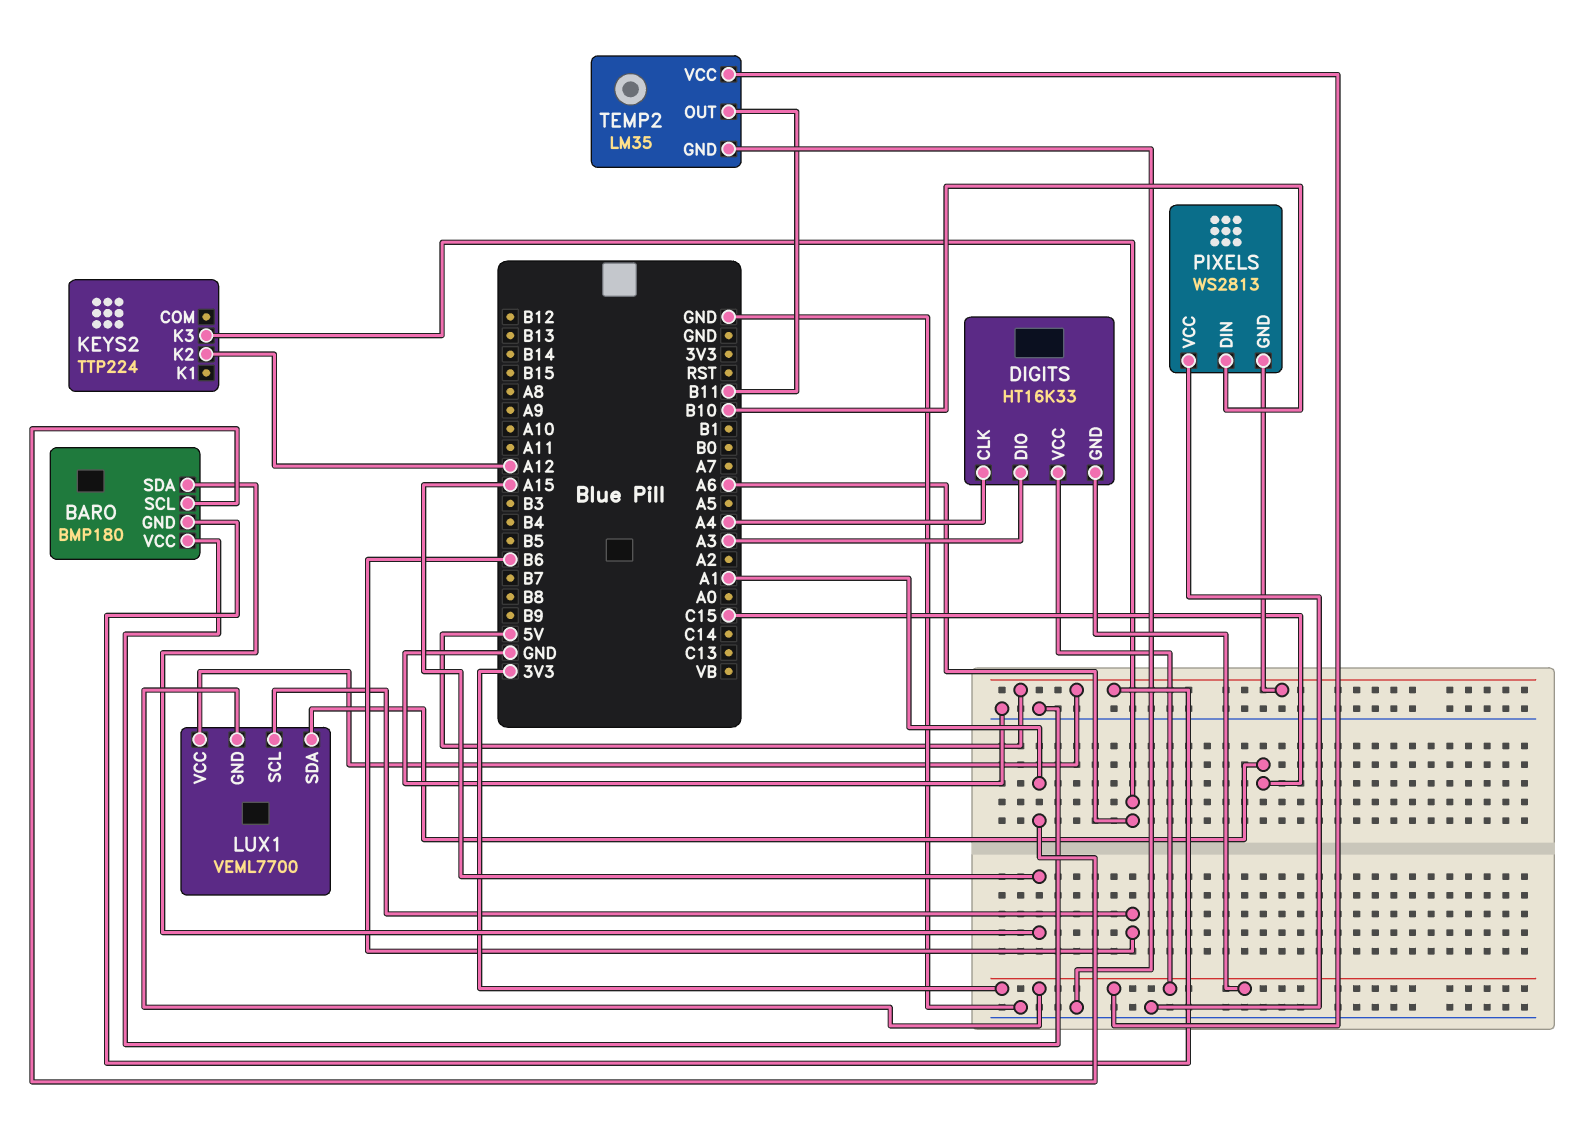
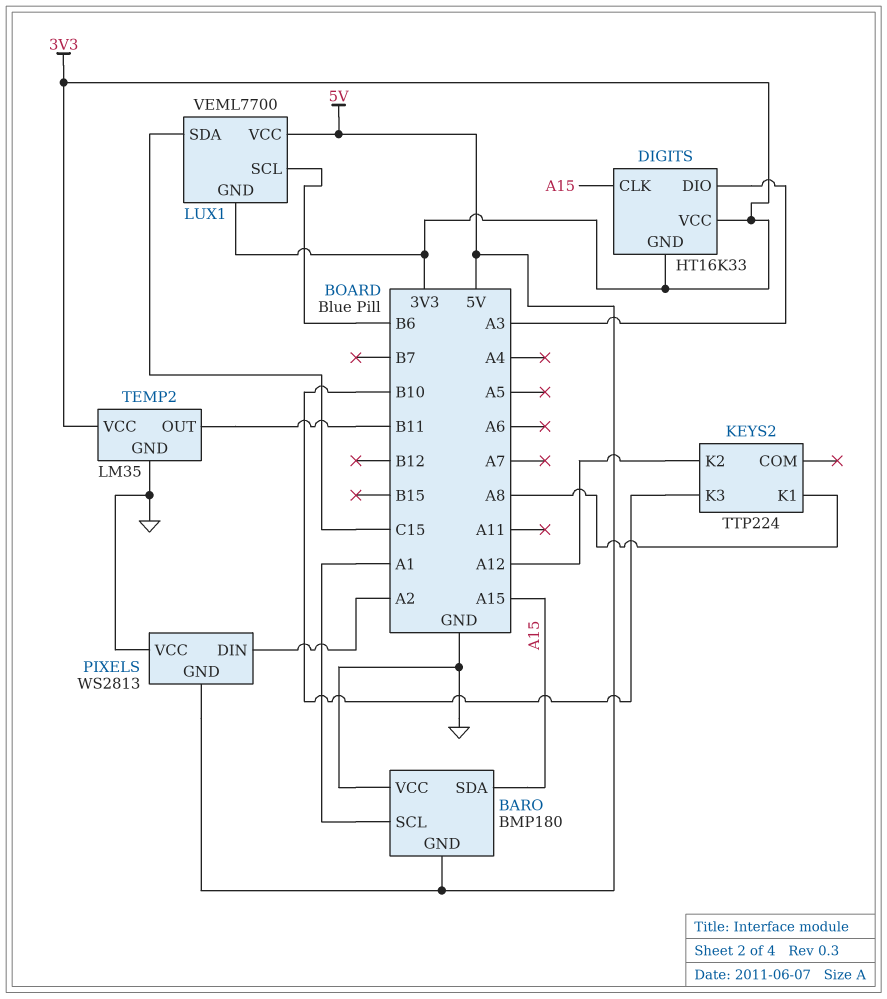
DIGITS pin CLK: A4 -> A15
KEYS2 pin K1: none -> A8
KEYS2 pin K3: A6 -> B10
PIXELS pin DIN: B10 -> A2

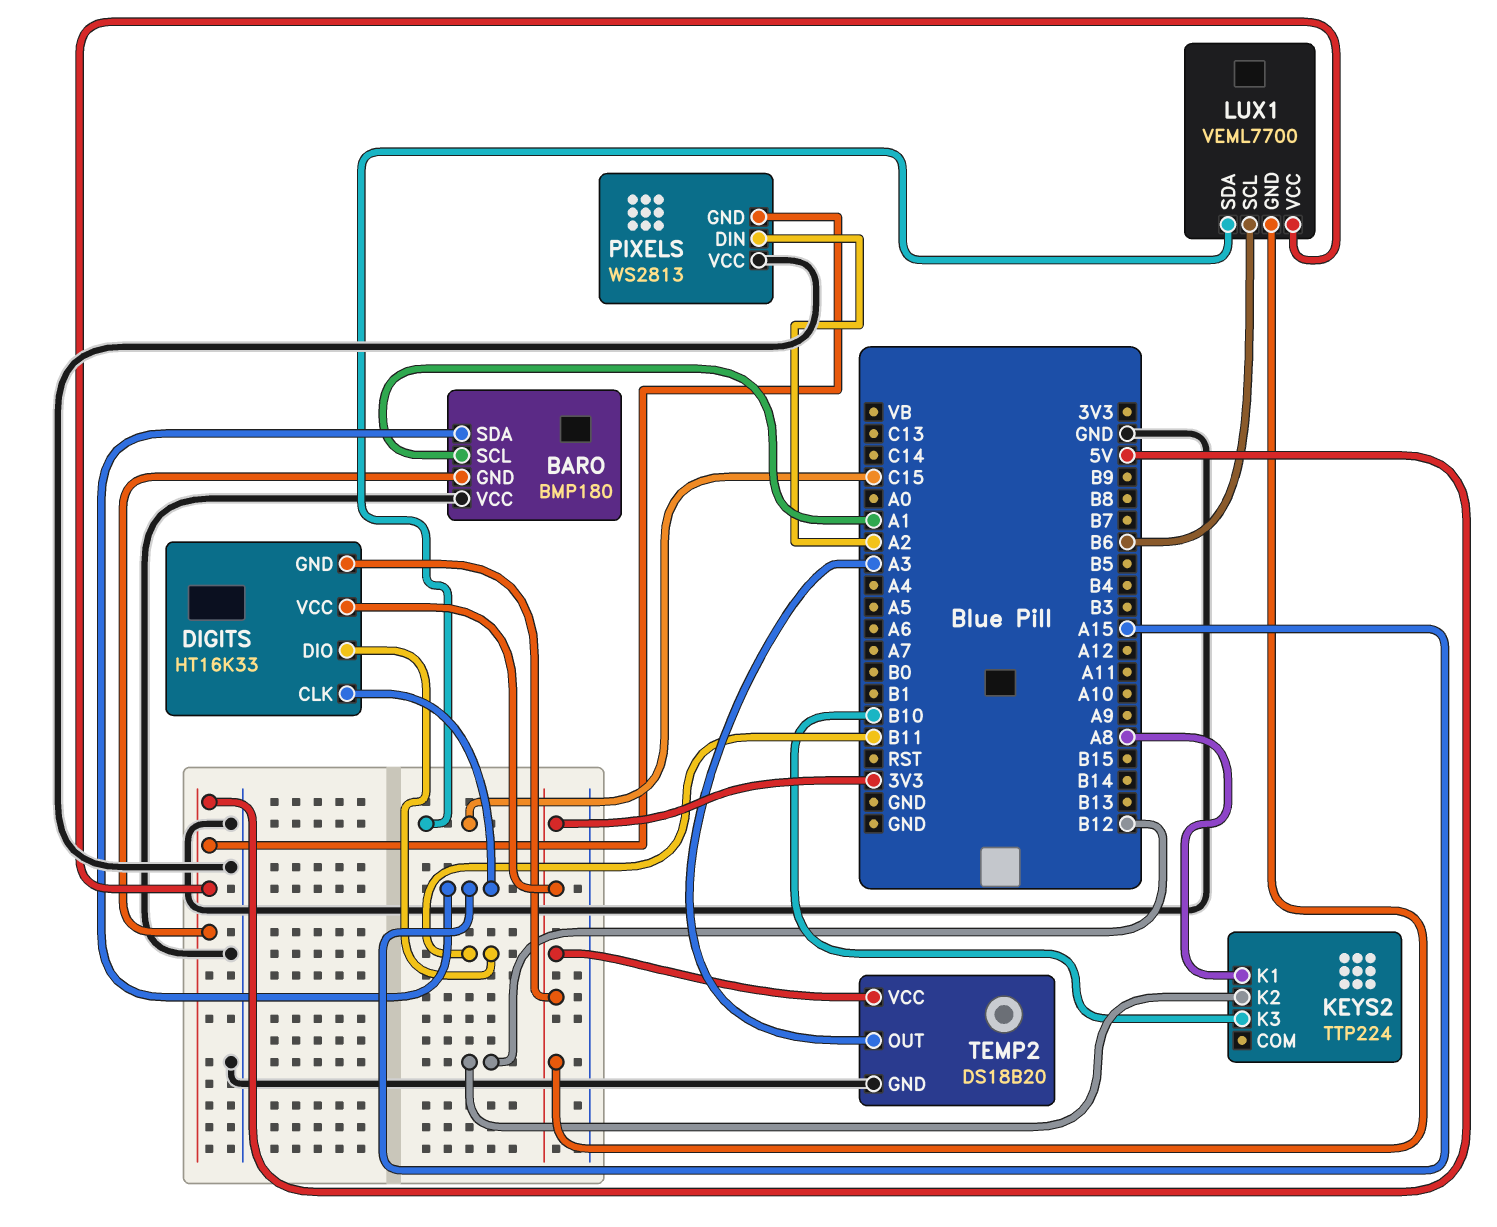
DIGITS pin DIO: A3 -> B11
KEYS2 pin K2: A12 -> B12
TEMP2: LM35 -> DS18B20
TEMP2 pin OUT: B11 -> A3

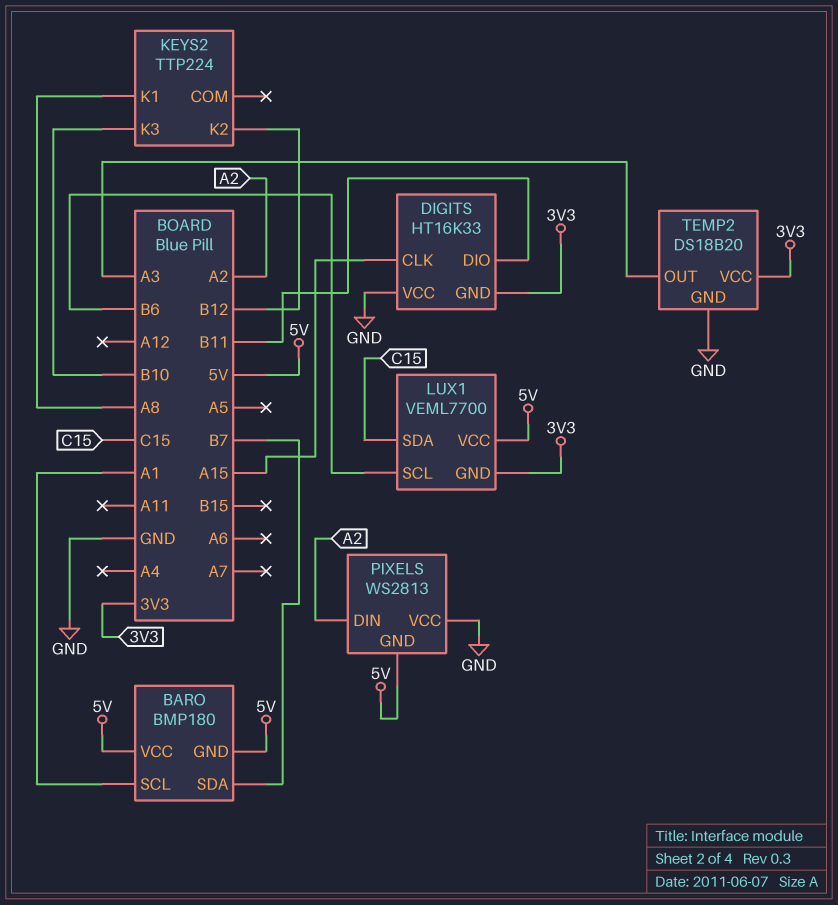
BARO pin SDA: A15 -> B7
BARO pin VCC: GND -> 5V
DIGITS pin VCC: 3V3 -> GND

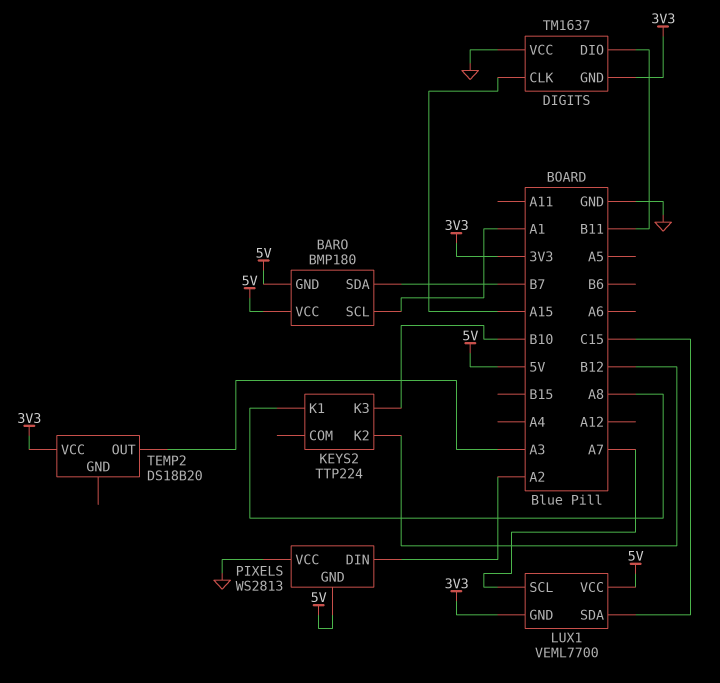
DIGITS: HT16K33 -> TM1637
LUX1 pin SCL: B6 -> A7
TEMP2 pin GND: GND -> none

